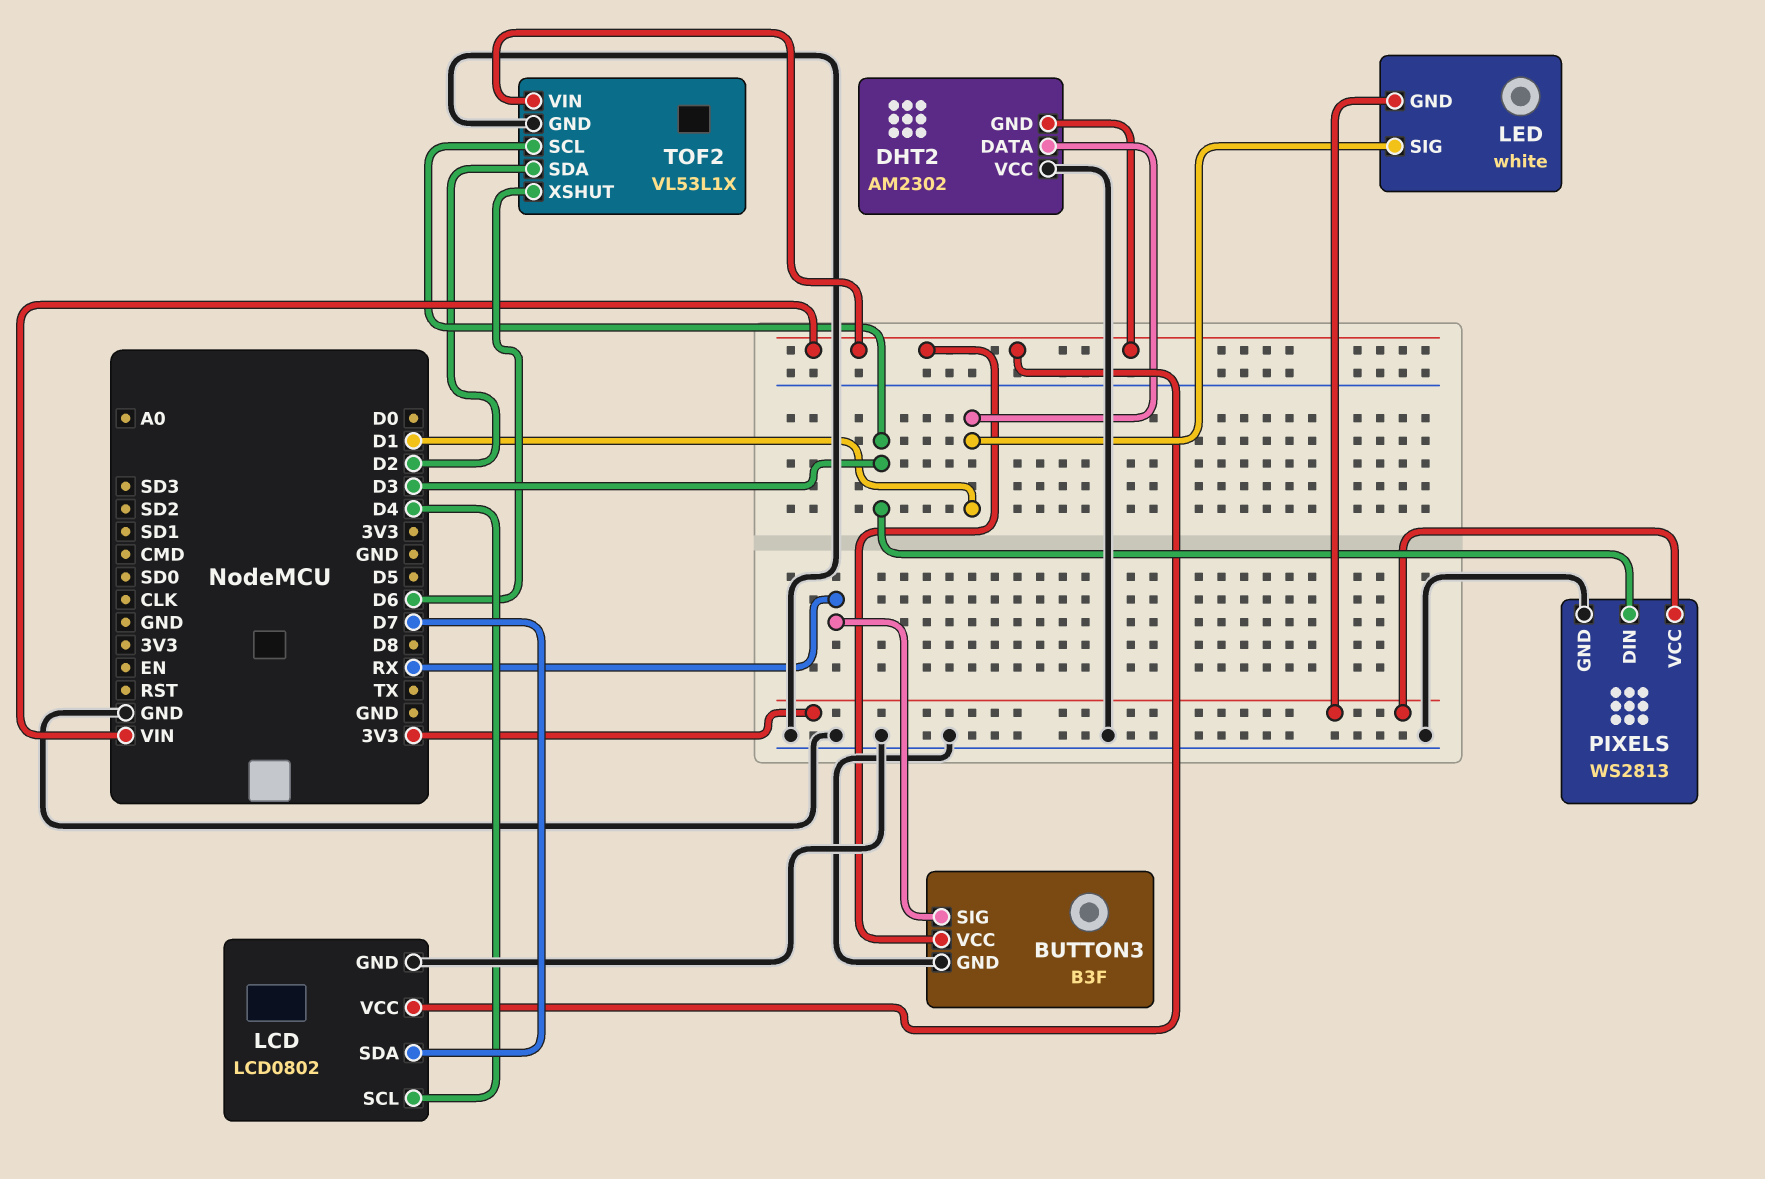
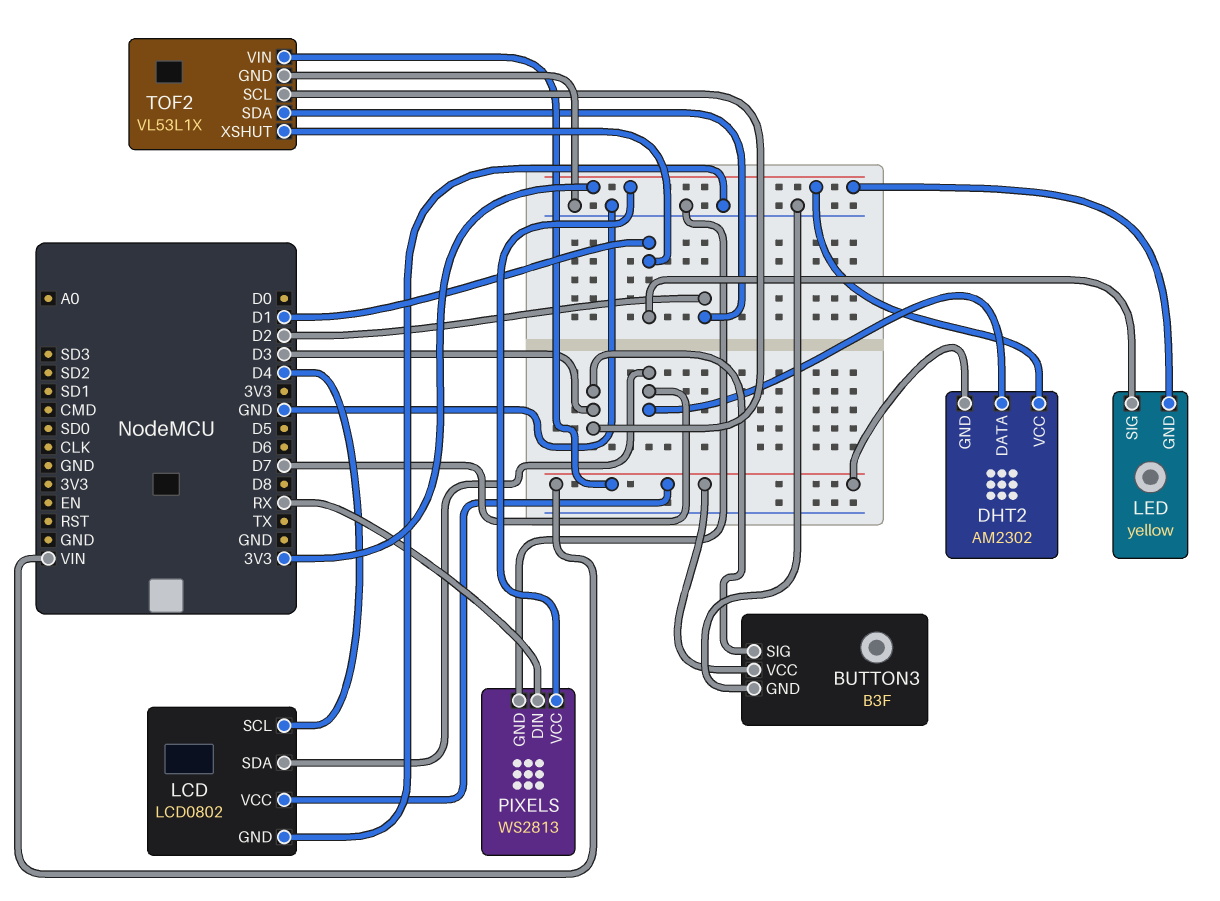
BUTTON3 pin SIG: RX -> D3
DHT2 pin DATA: D1 -> D7
DHT2 pin VCC: GND -> 3V3
LED: white -> yellow
PIXELS pin DIN: D3 -> RX
TOF2 pin XSHUT: D6 -> D1

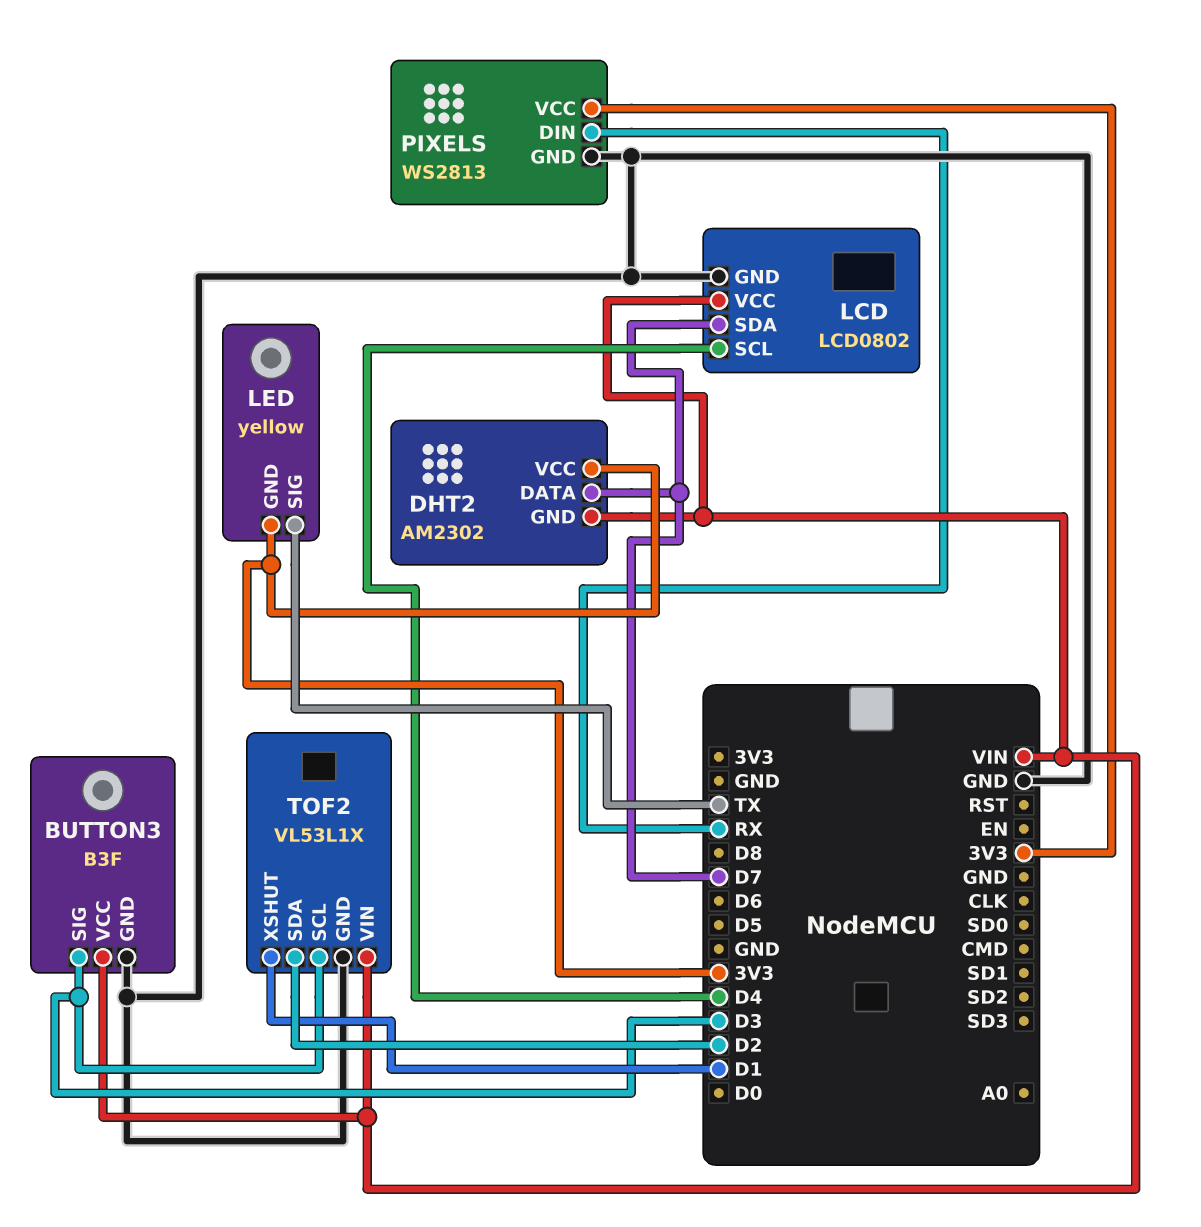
LED pin SIG: D1 -> TX

